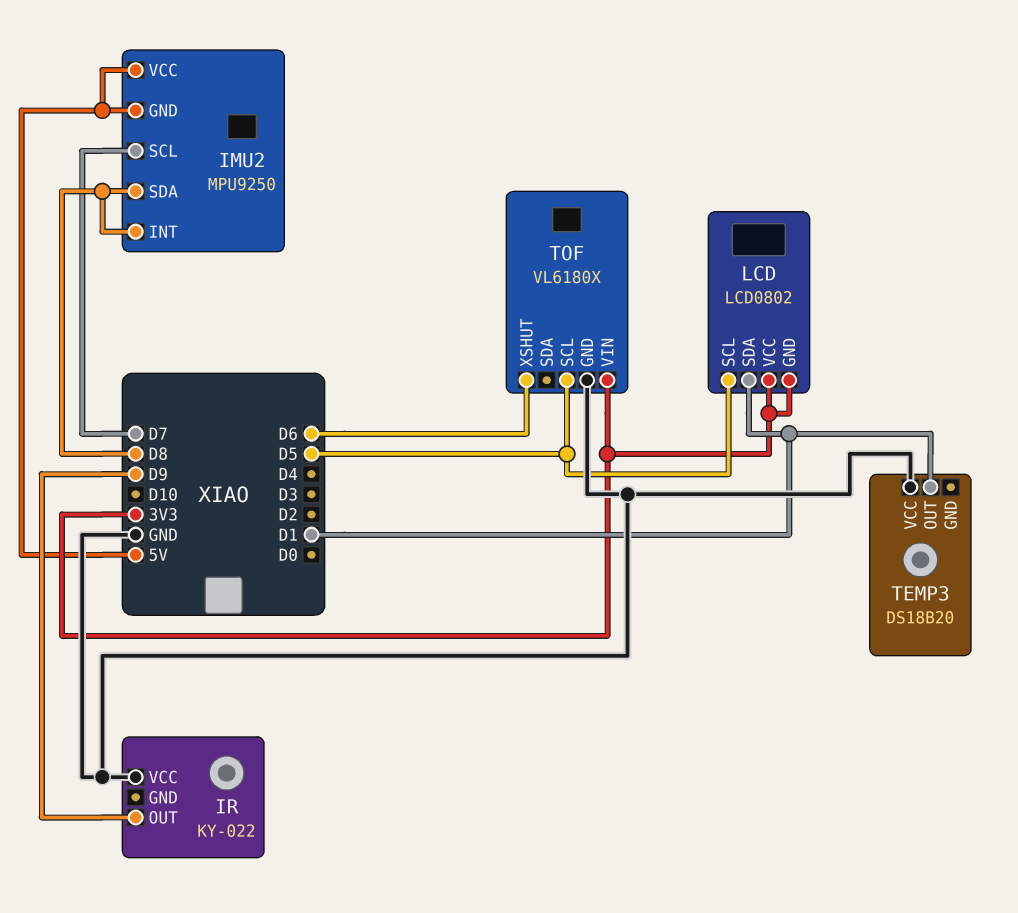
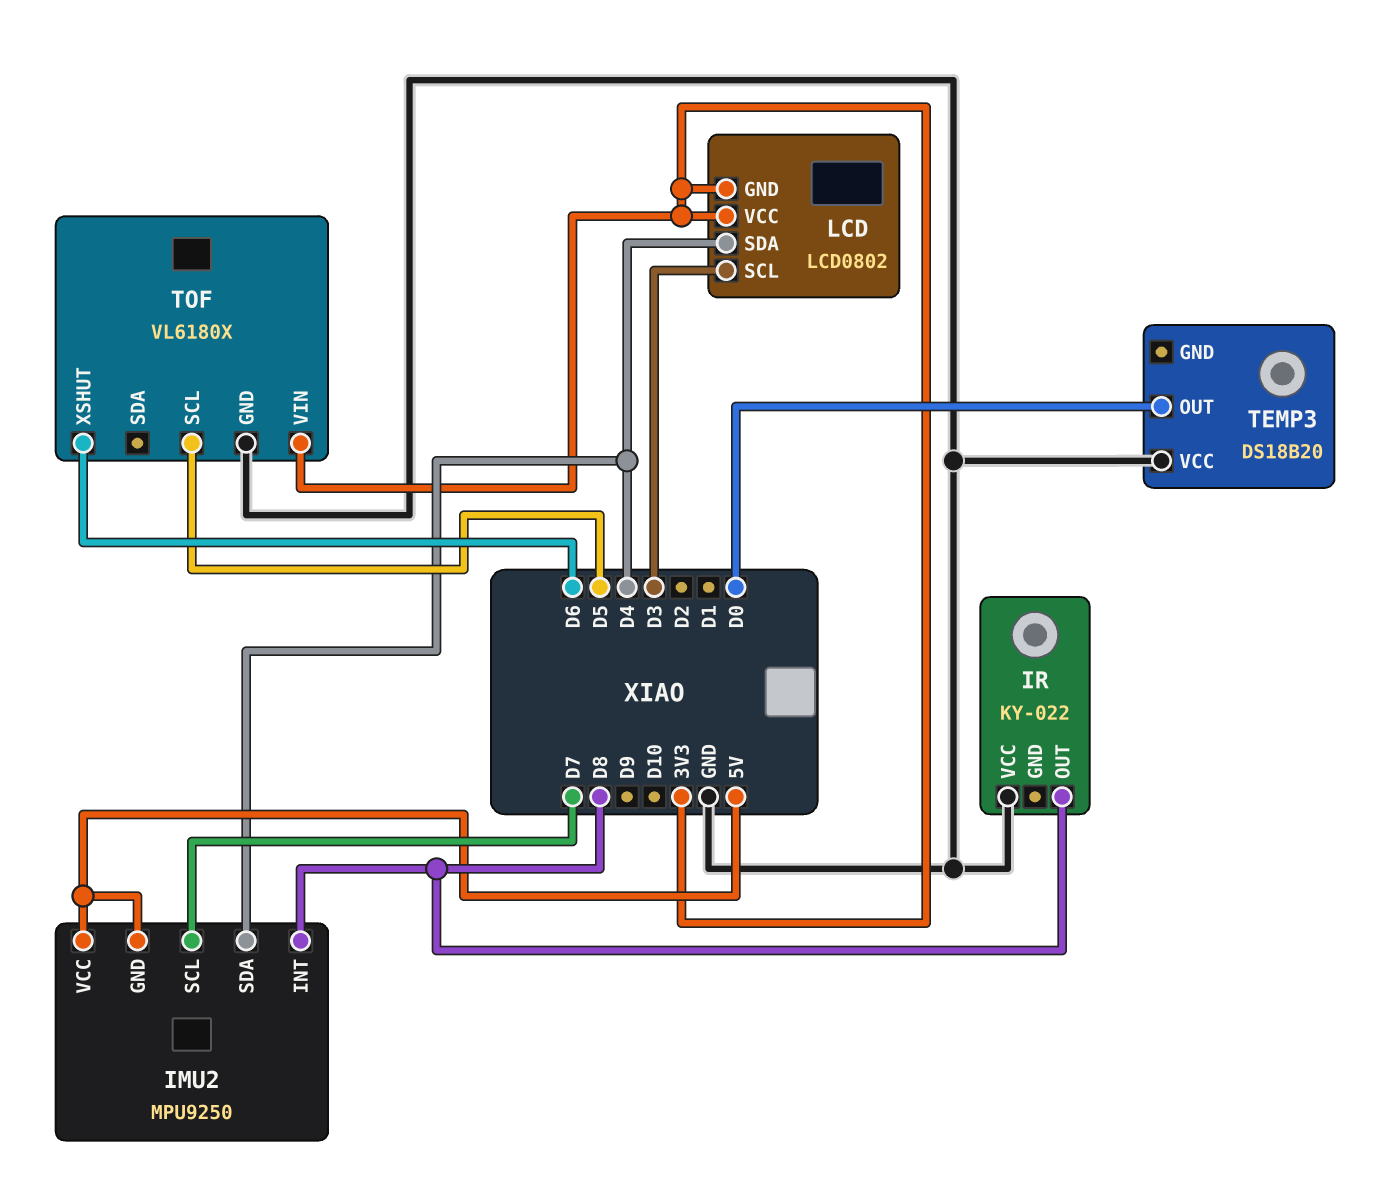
IMU2 pin SDA: D8 -> D4
IR pin OUT: D9 -> D8
LCD pin SCL: D5 -> D3
LCD pin SDA: D1 -> D4
TEMP3 pin OUT: D1 -> D0

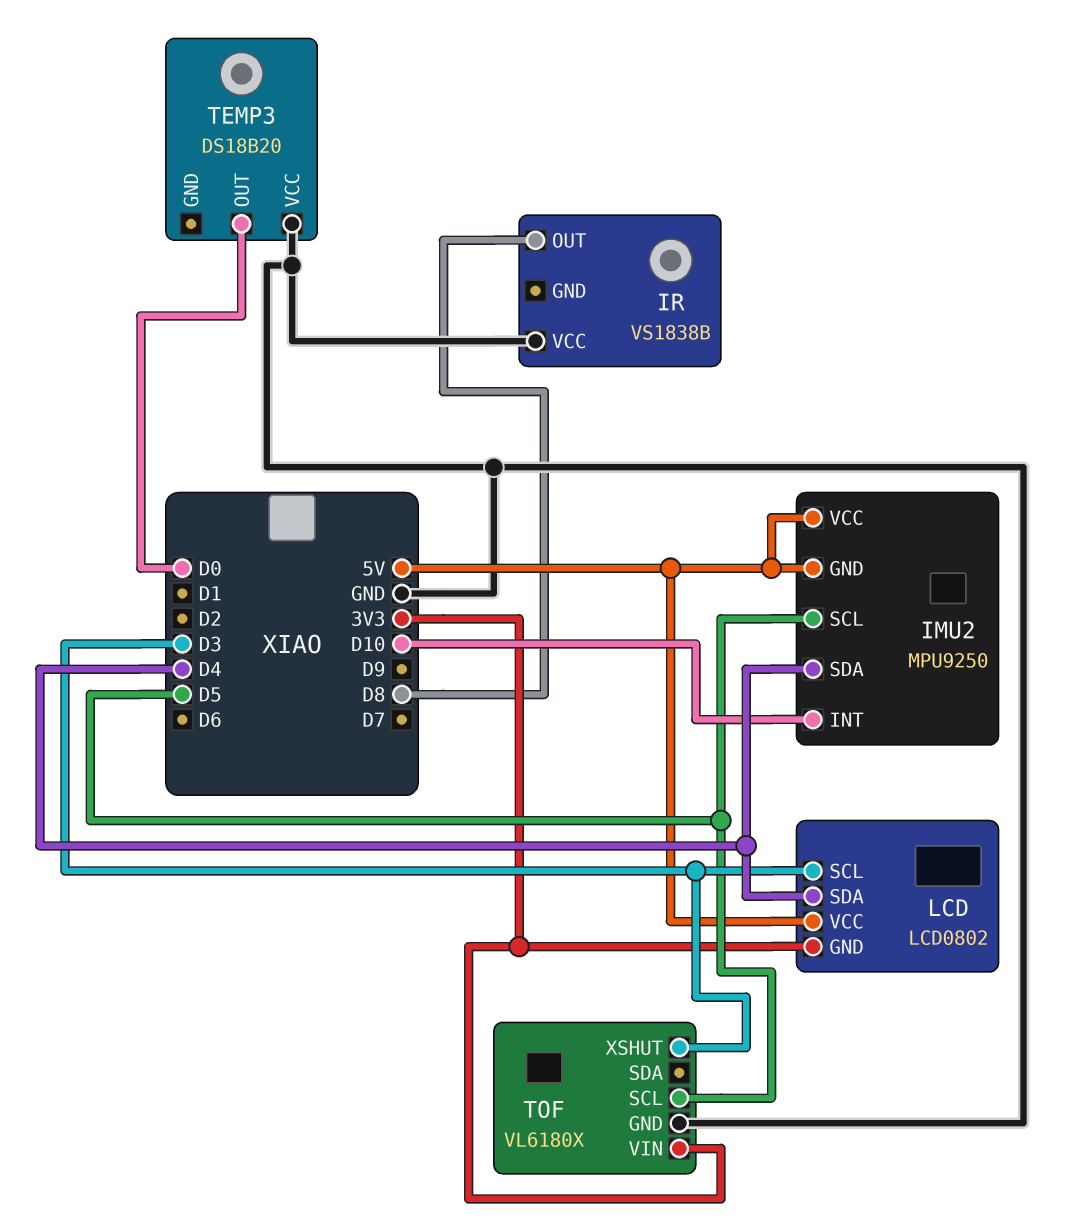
IMU2 pin INT: D8 -> D10
IMU2 pin SCL: D7 -> D5
IR: KY-022 -> VS1838B
LCD pin VCC: 3V3 -> 5V
TOF pin XSHUT: D6 -> D3

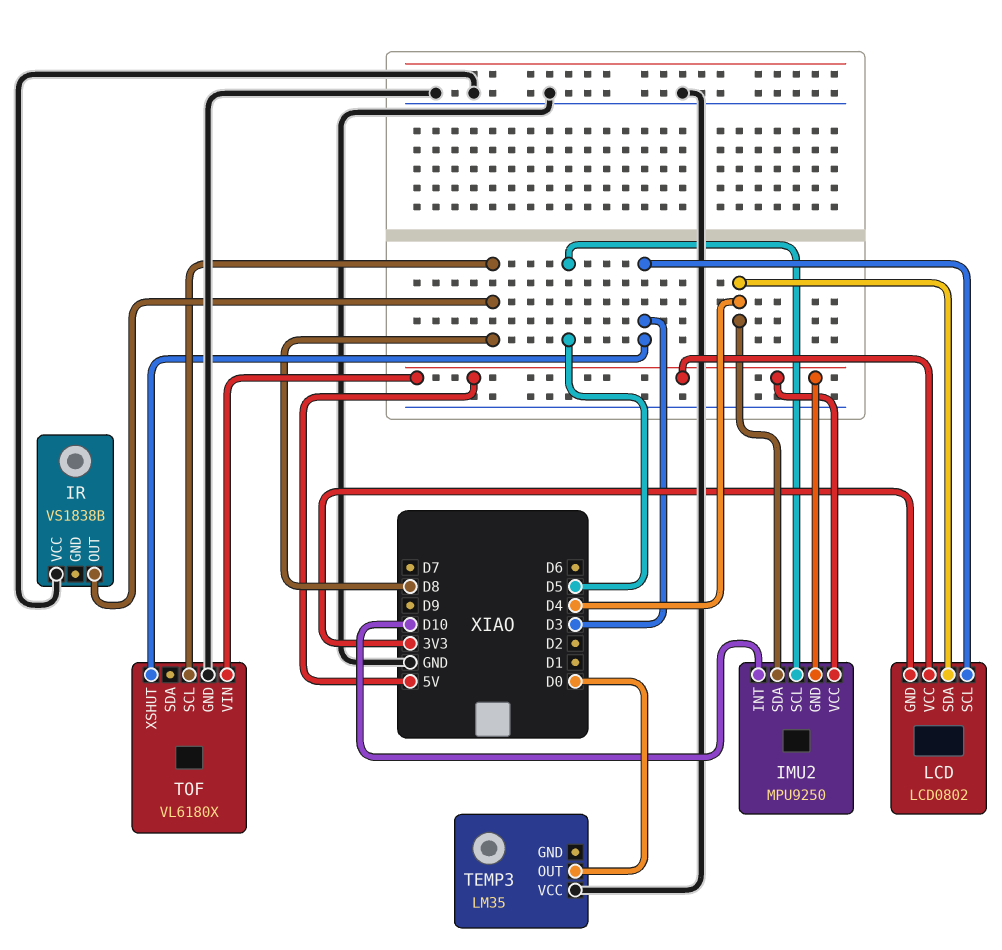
TEMP3: DS18B20 -> LM35
TOF pin SCL: D5 -> D8
TOF pin VIN: 3V3 -> 5V

